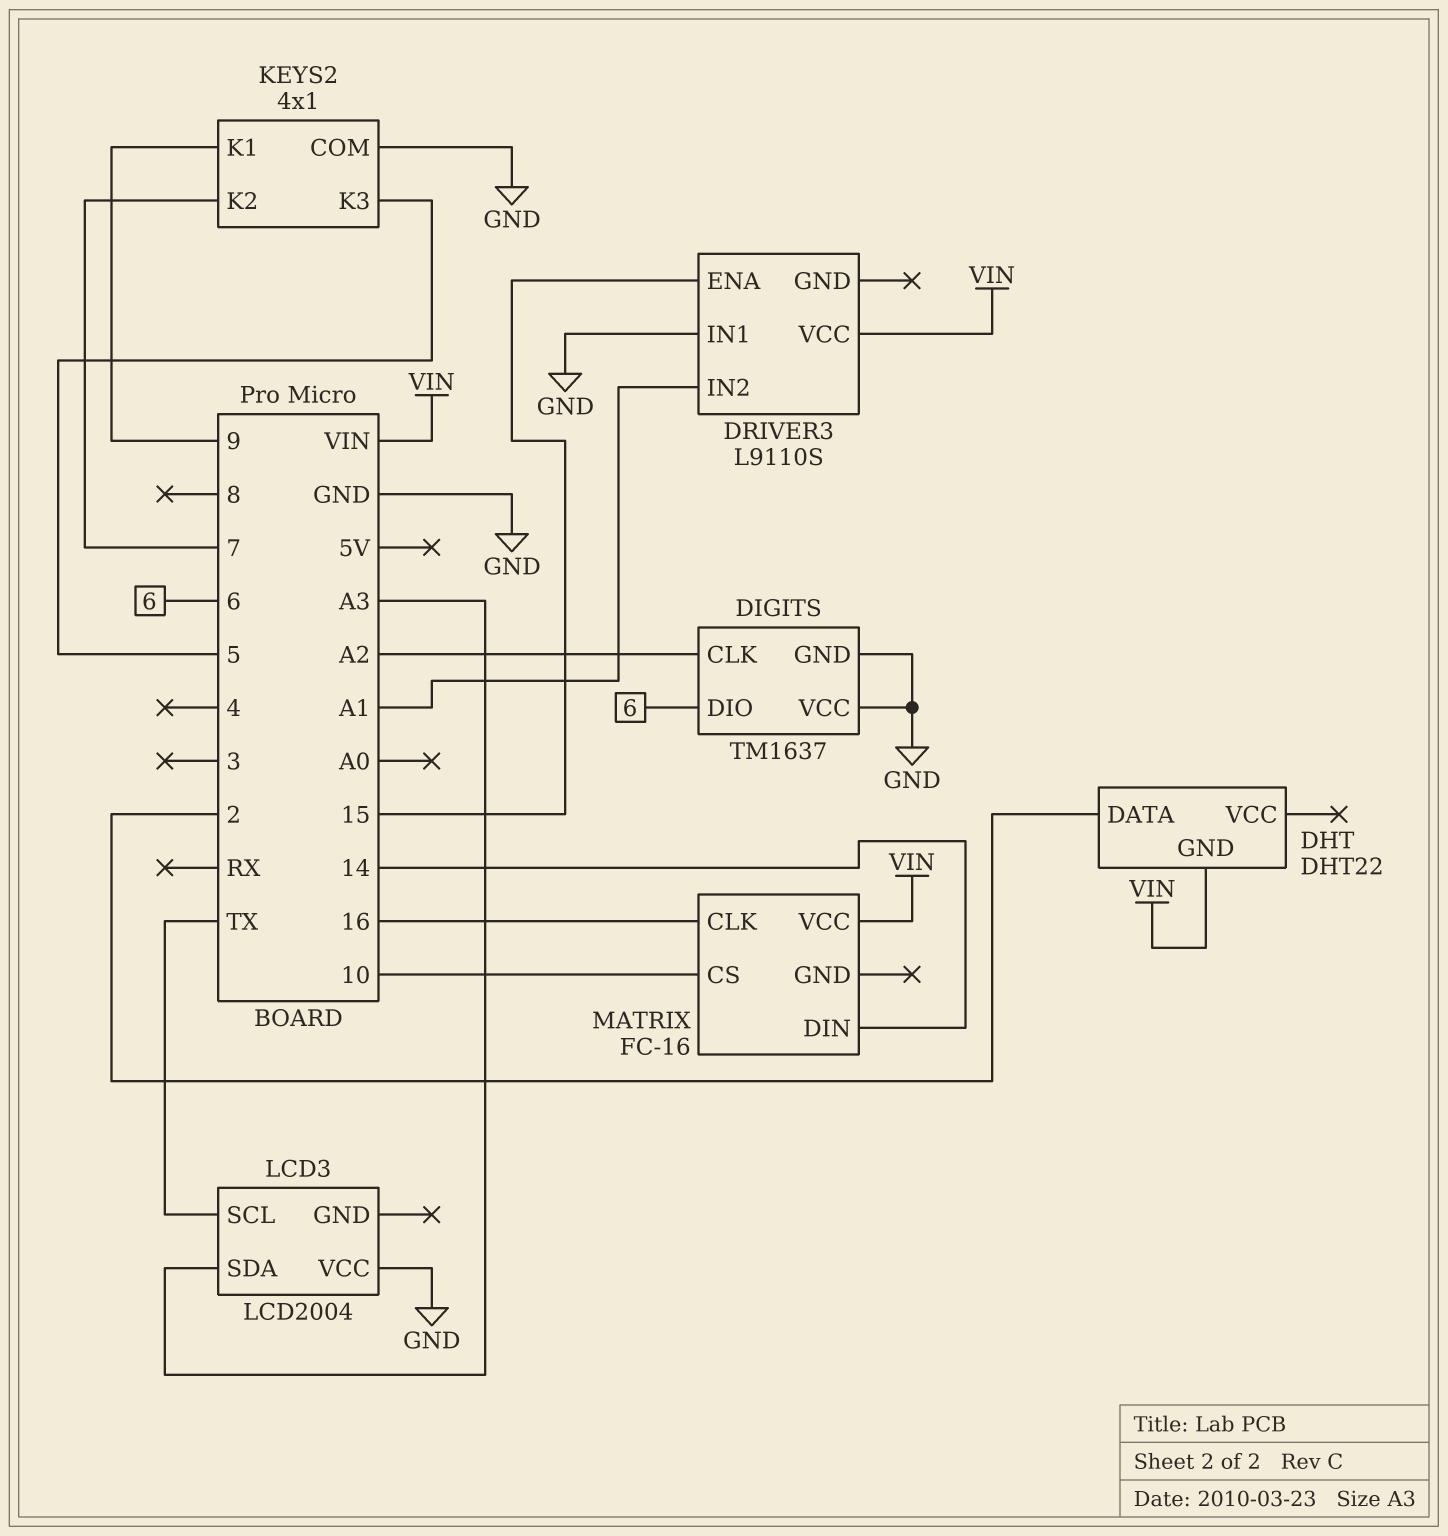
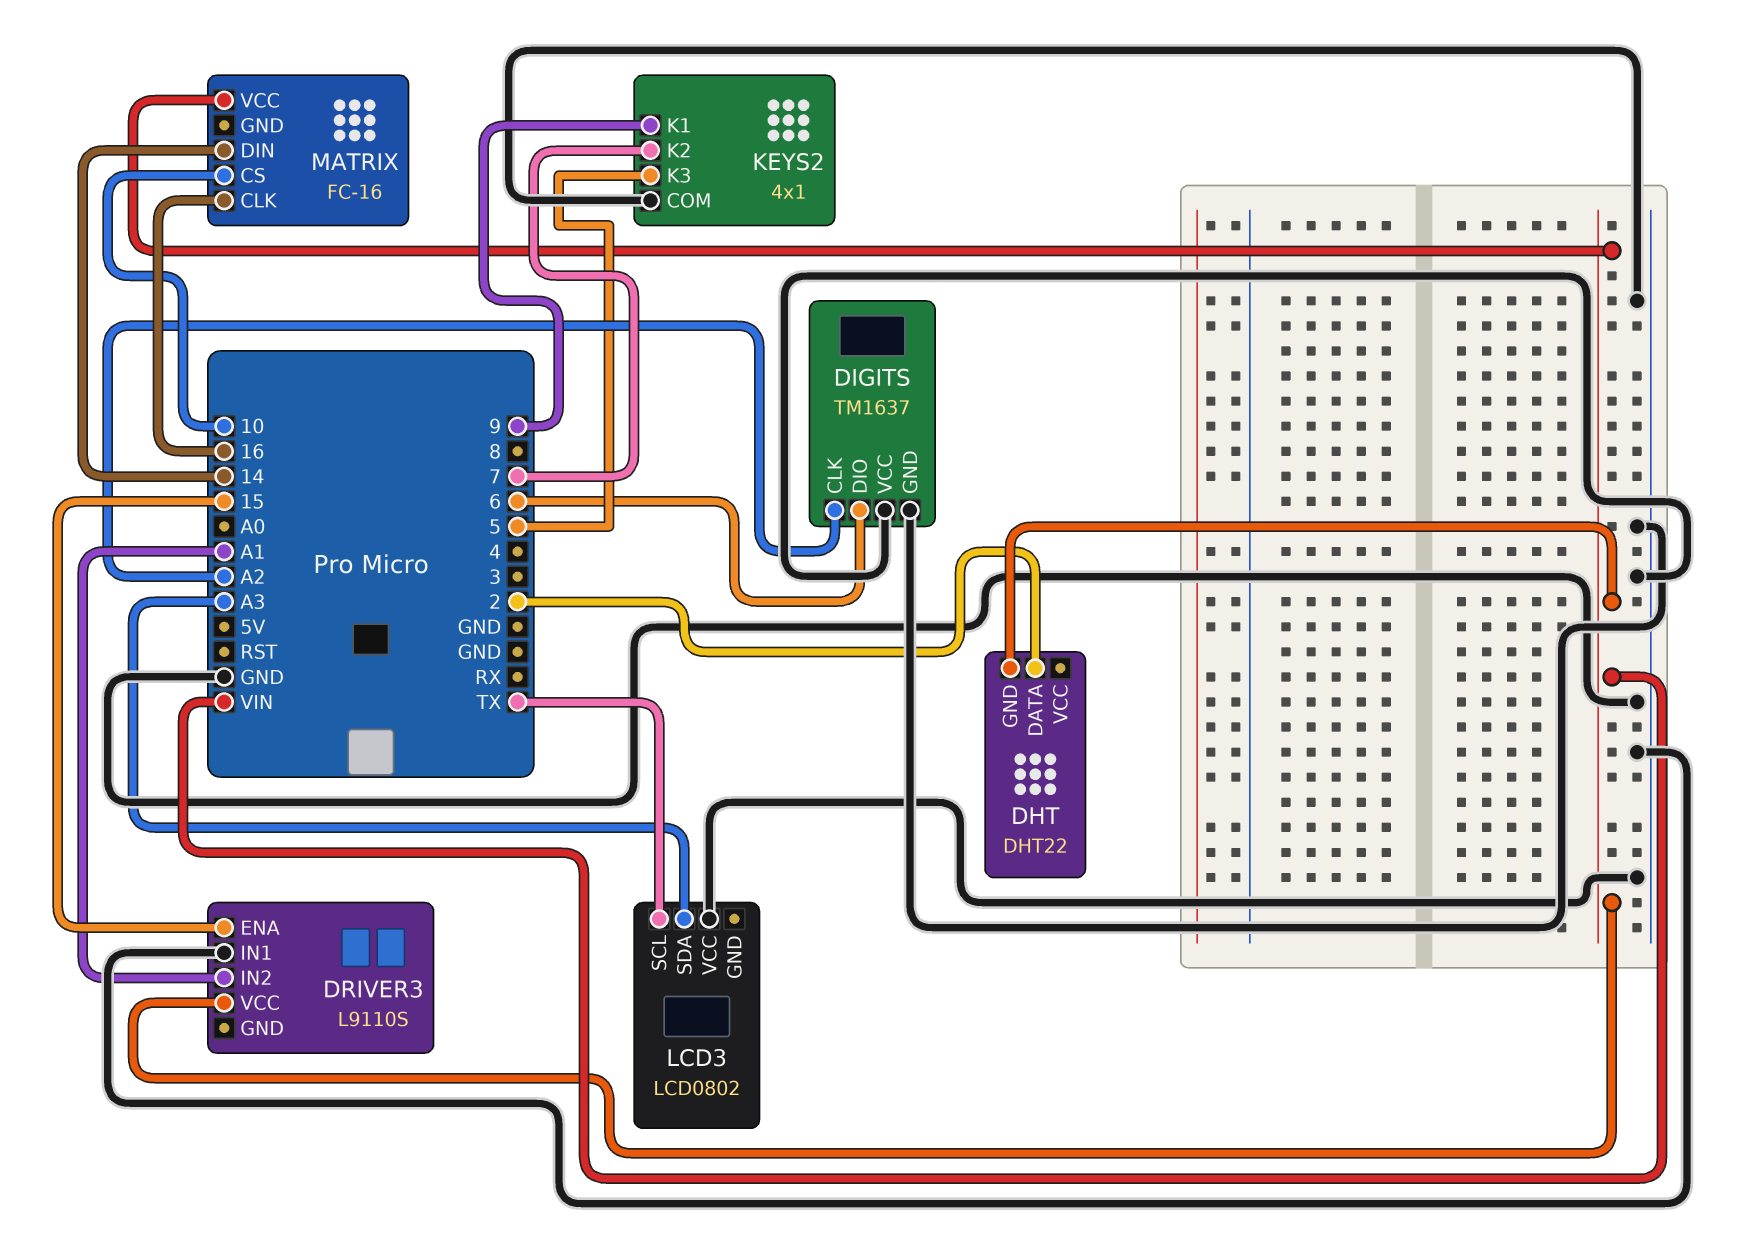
LCD3: LCD2004 -> LCD0802

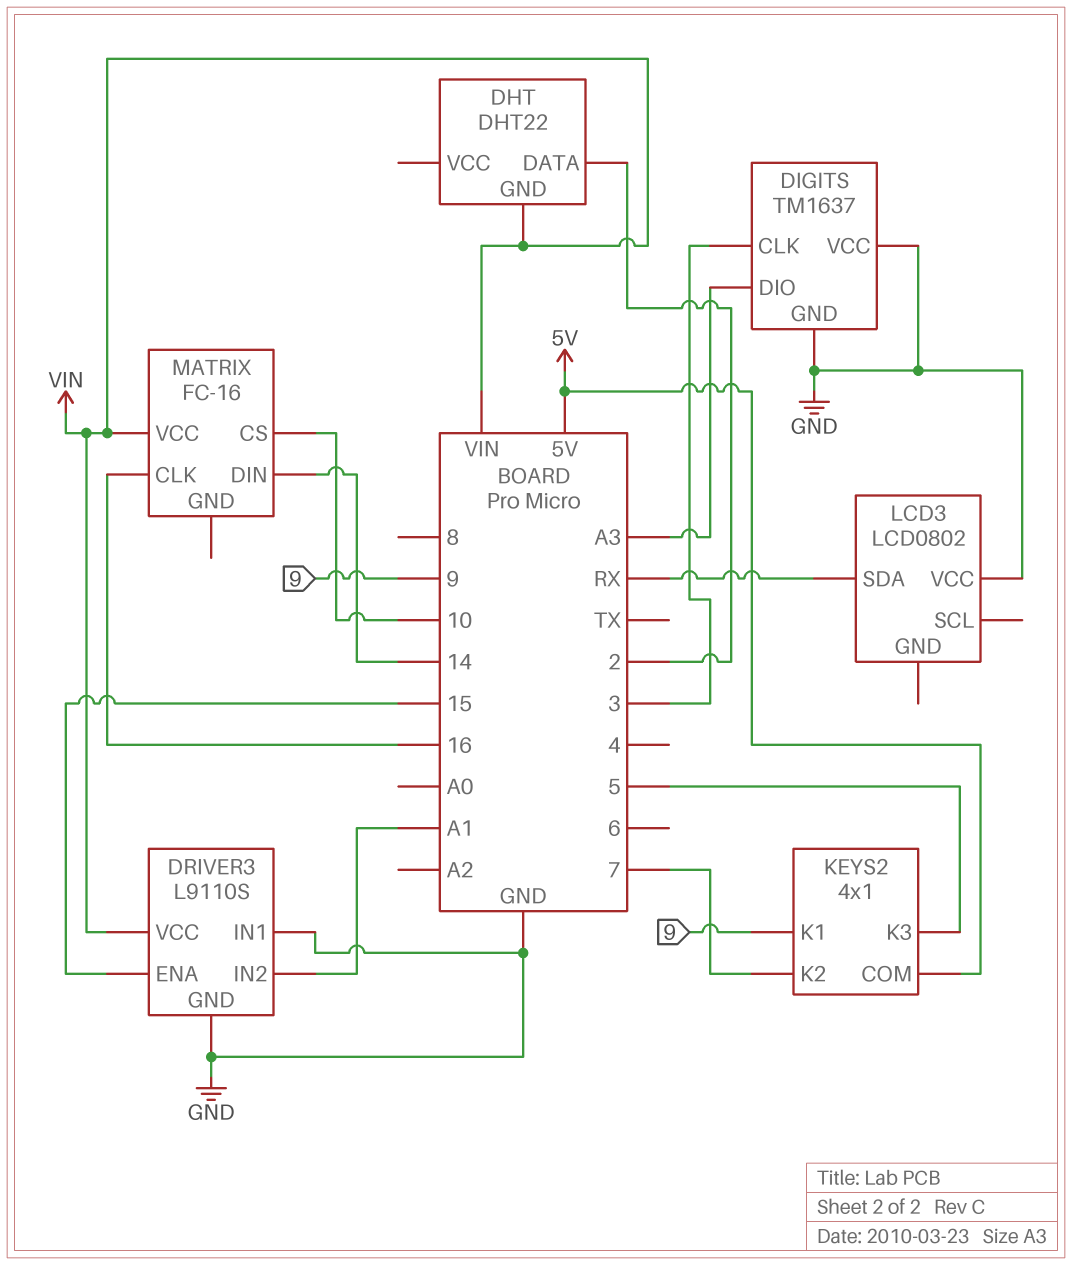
DIGITS pin CLK: A2 -> 3
DIGITS pin DIO: 6 -> A3
DRIVER3 pin GND: none -> GND
KEYS2 pin COM: GND -> 5V
LCD3 pin SCL: TX -> none
LCD3 pin SDA: A3 -> RX

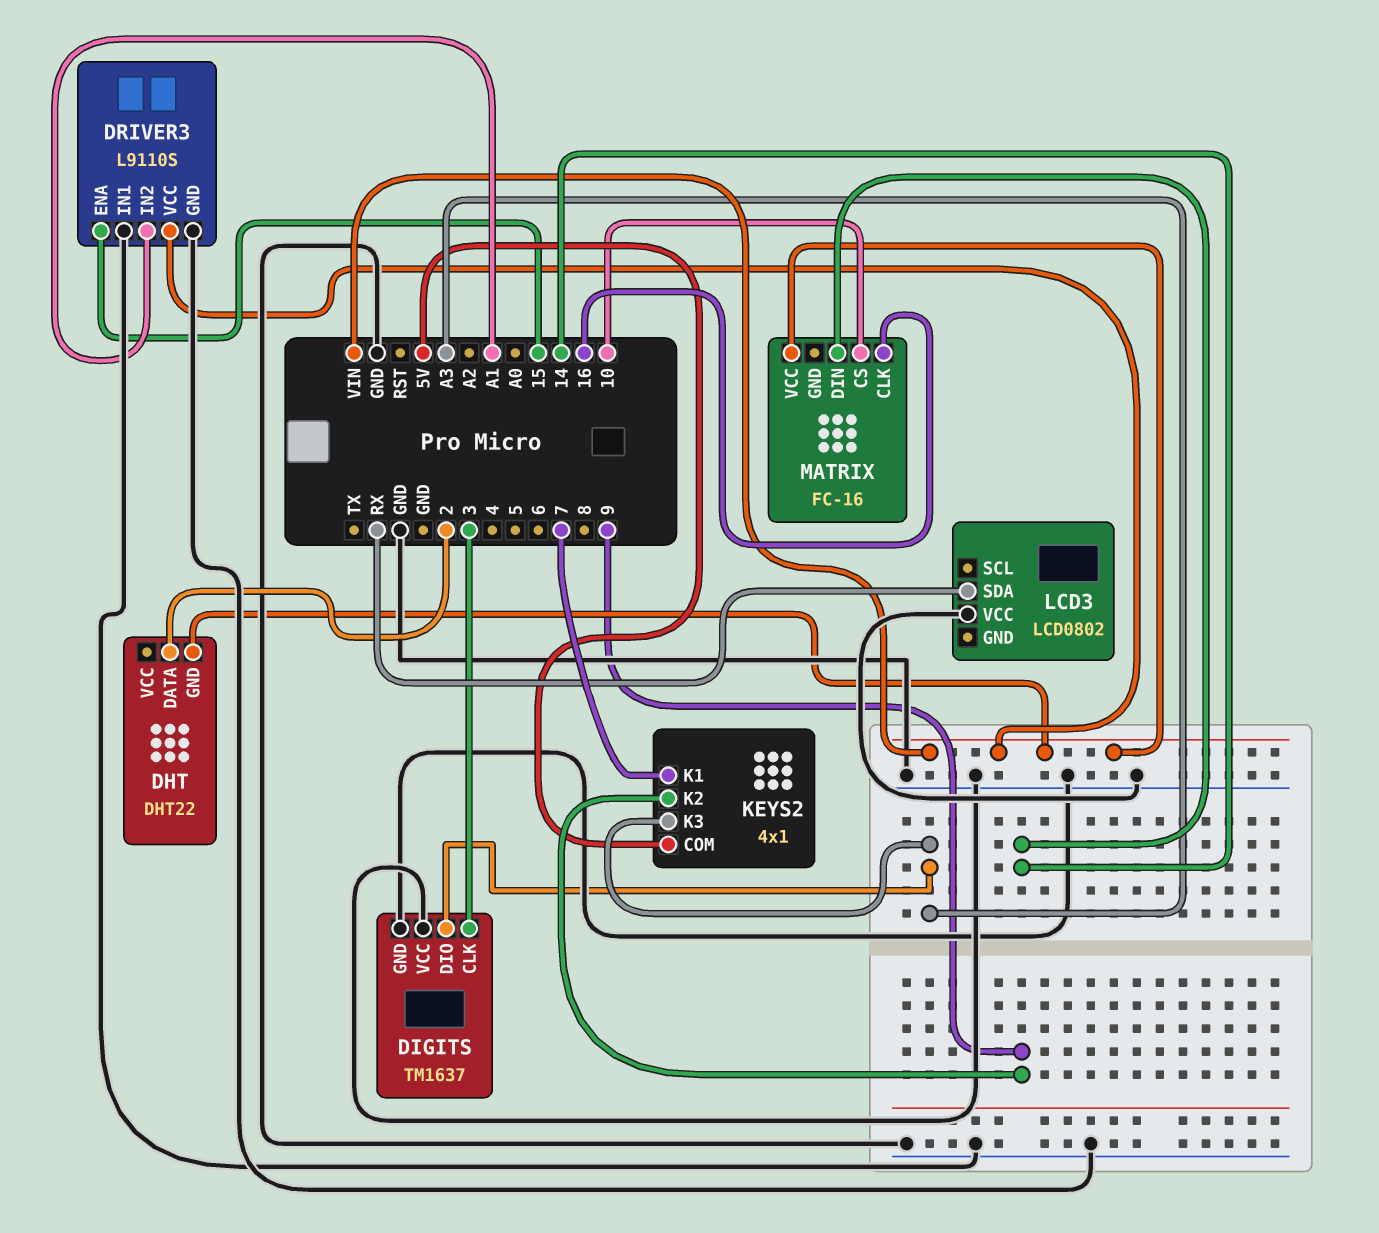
KEYS2 pin K1: 9 -> 7
KEYS2 pin K2: 7 -> 9
KEYS2 pin K3: 5 -> A3

